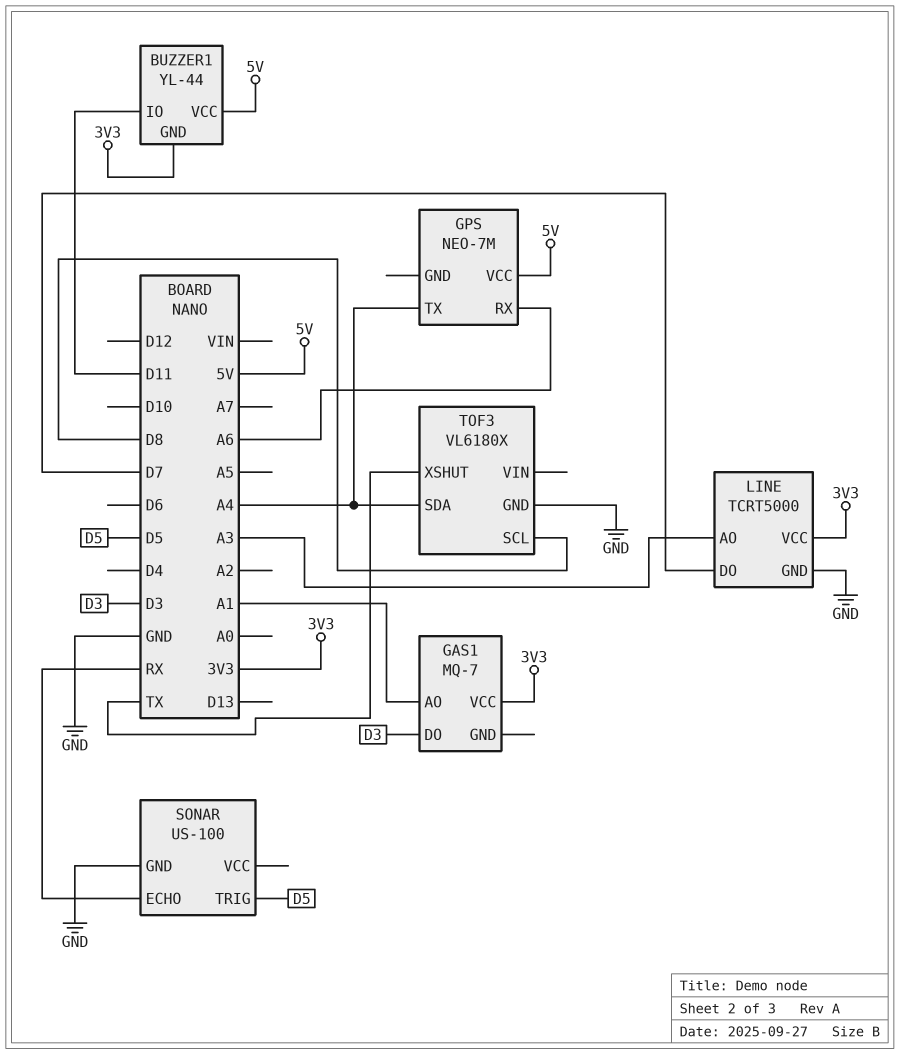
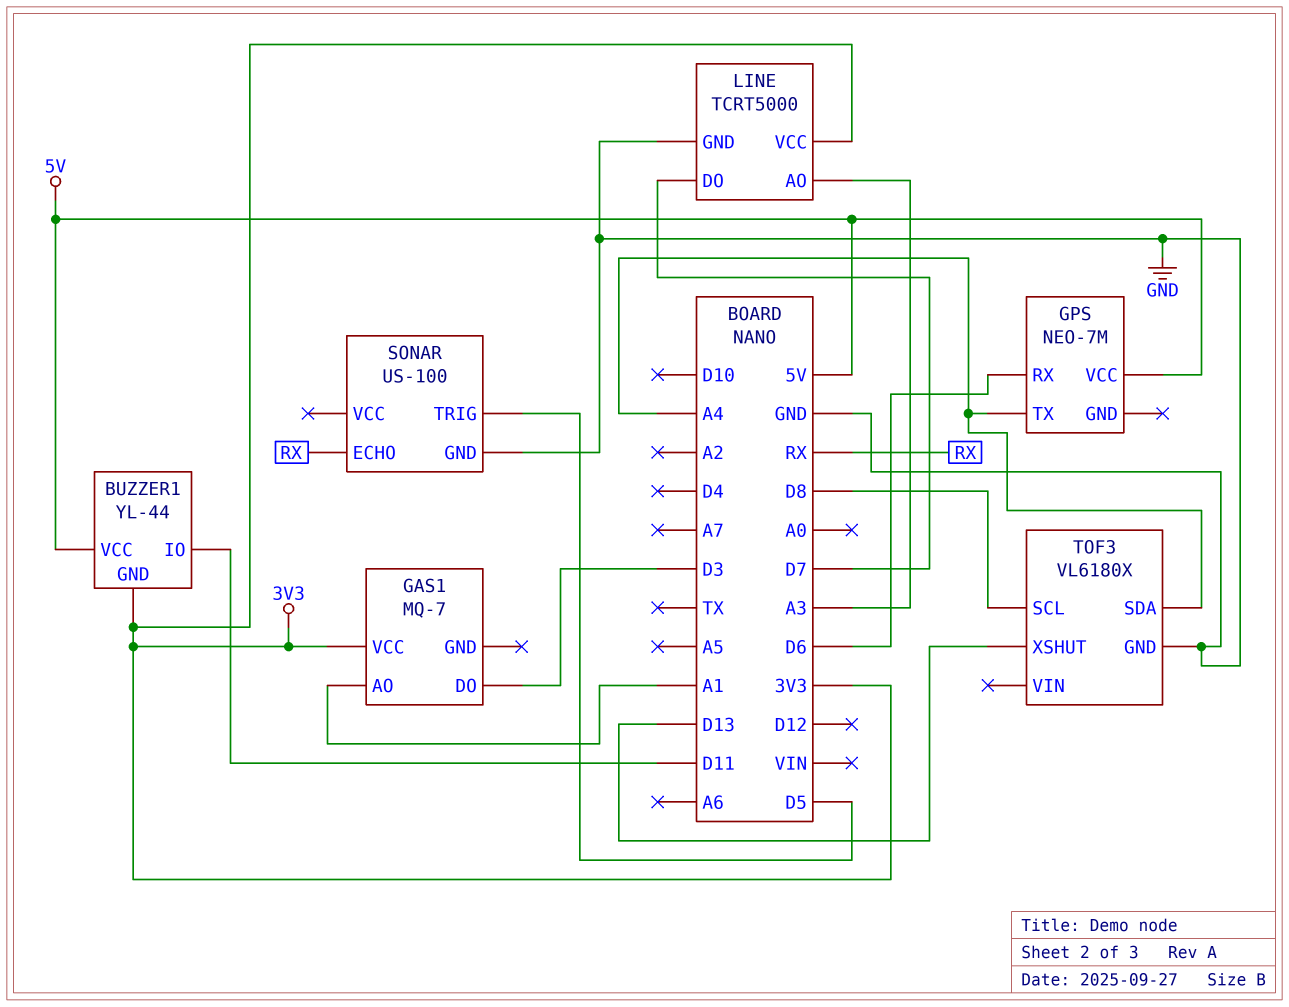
GPS pin RX: A6 -> D6
TOF3 pin XSHUT: TX -> D13

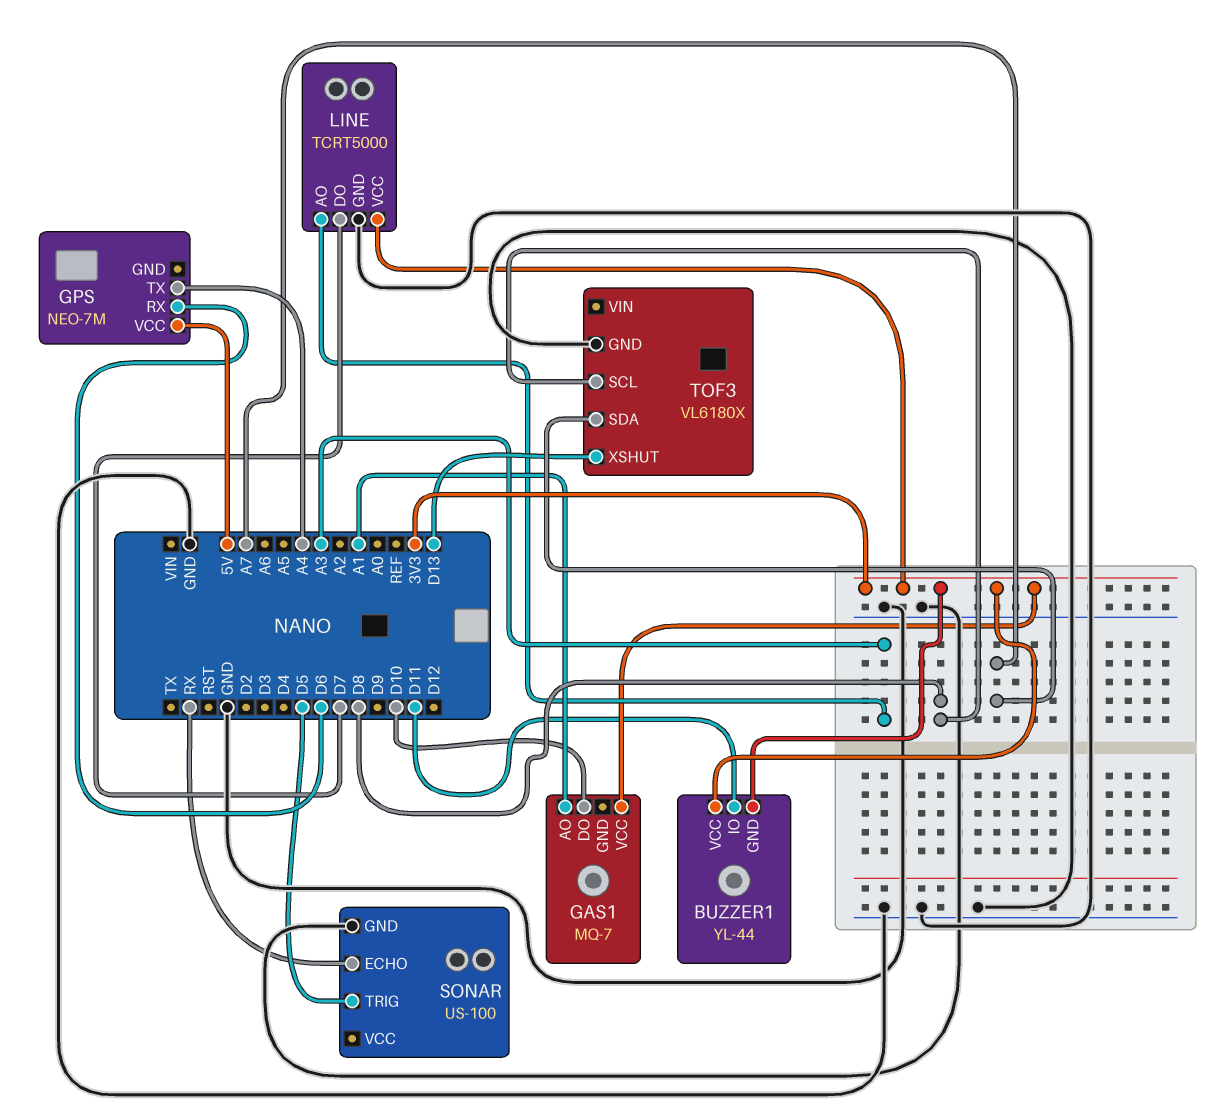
BUZZER1 pin VCC: 5V -> 3V3
GAS1 pin DO: D3 -> D10
TOF3 pin SDA: A4 -> A7

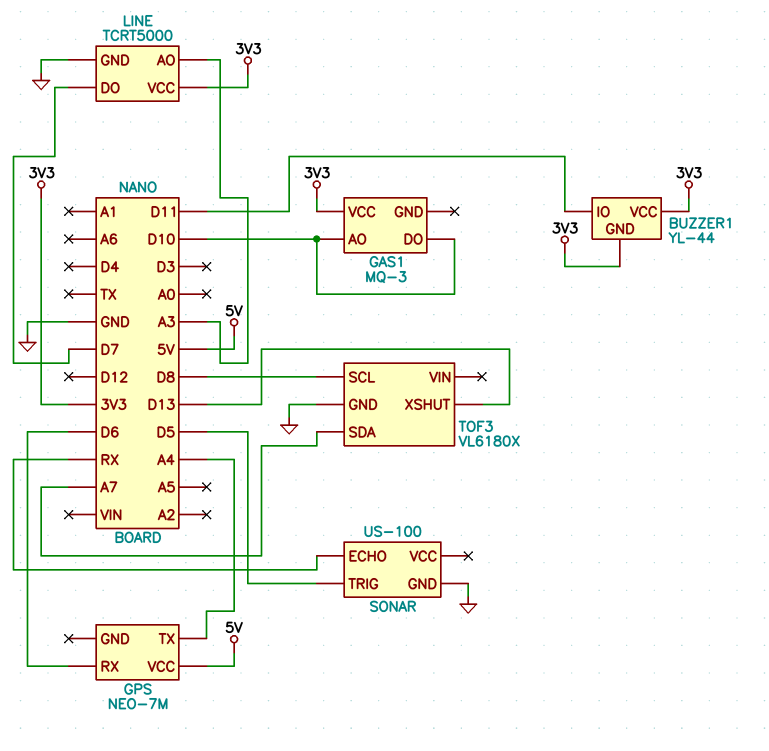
GAS1: MQ-7 -> MQ-3
GAS1 pin AO: A1 -> D10

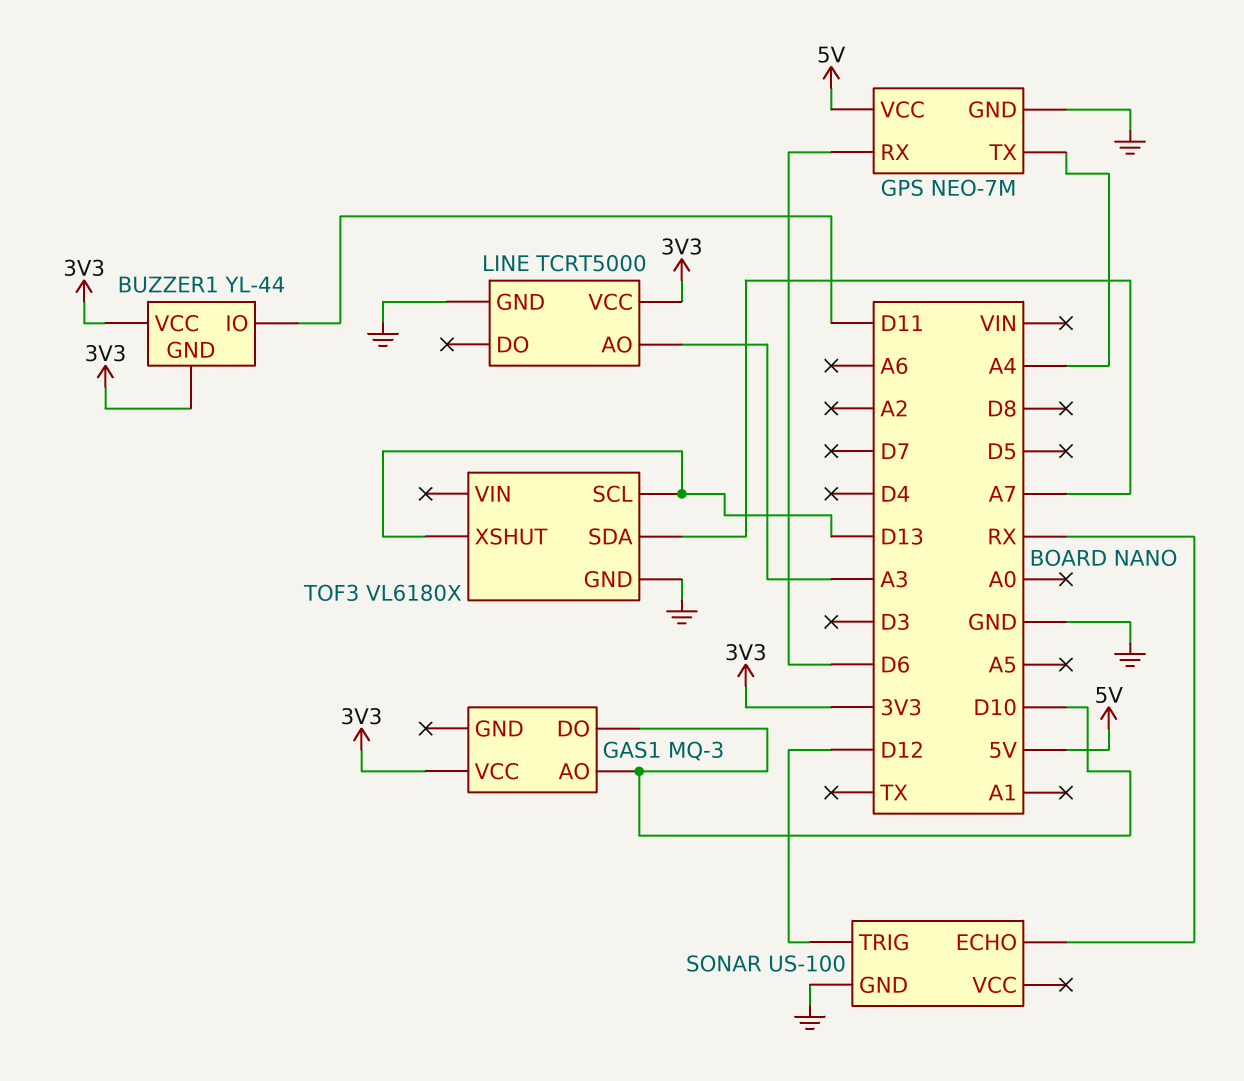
GPS pin GND: none -> GND
LINE pin DO: D7 -> none
SONAR pin TRIG: D5 -> D12
TOF3 pin SCL: D8 -> D13

